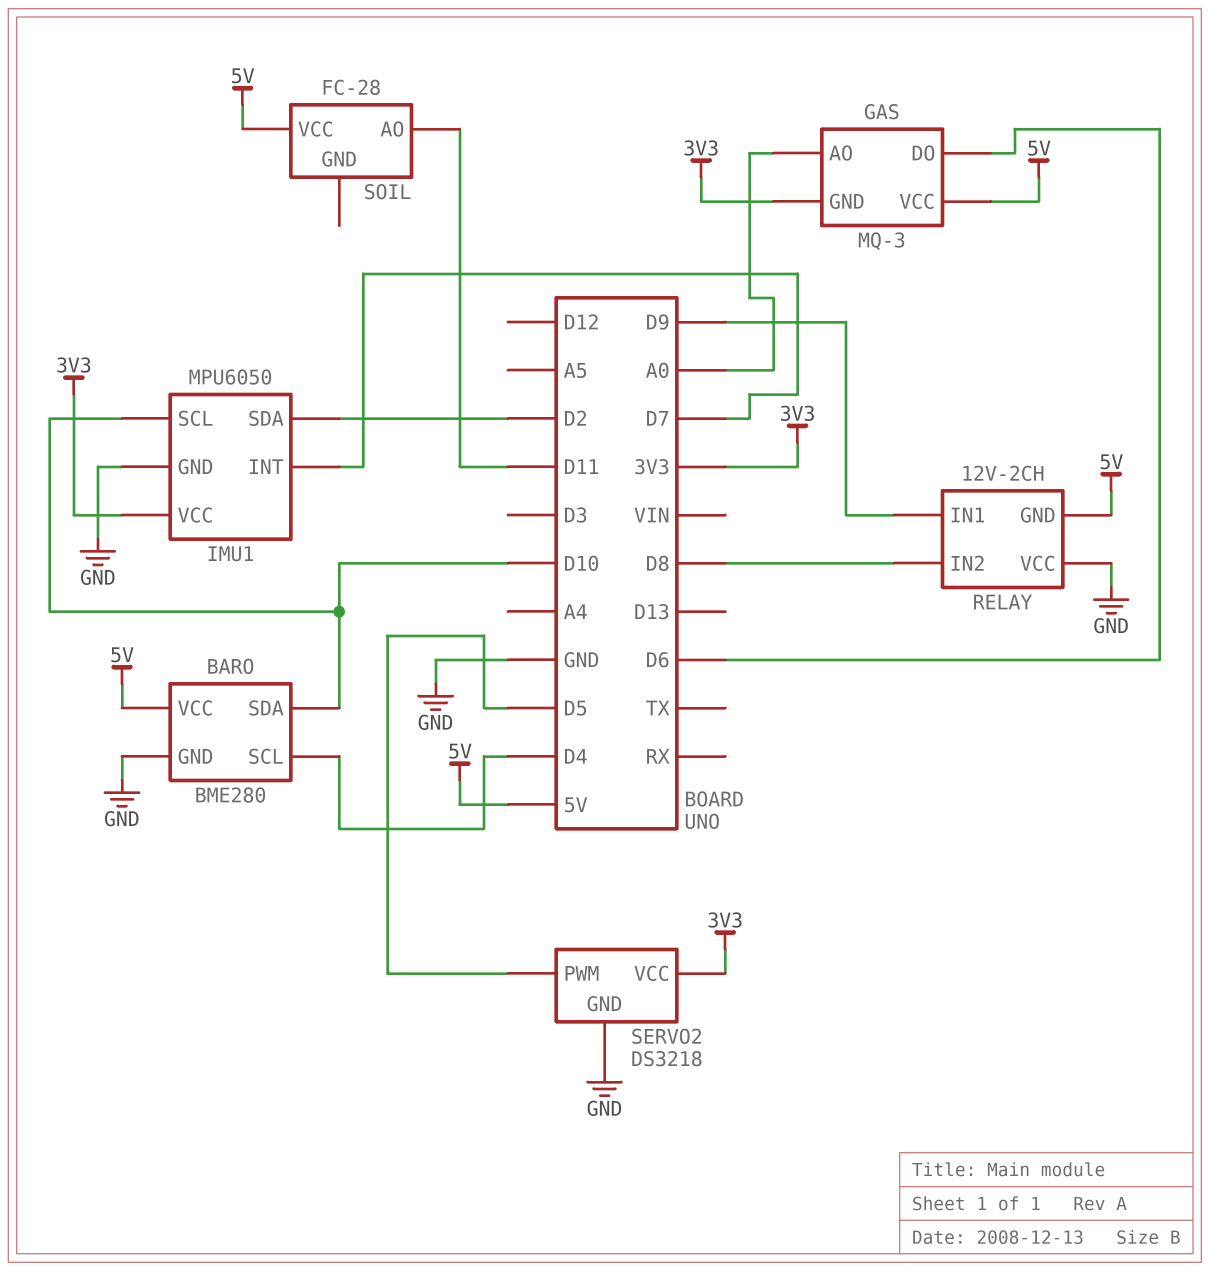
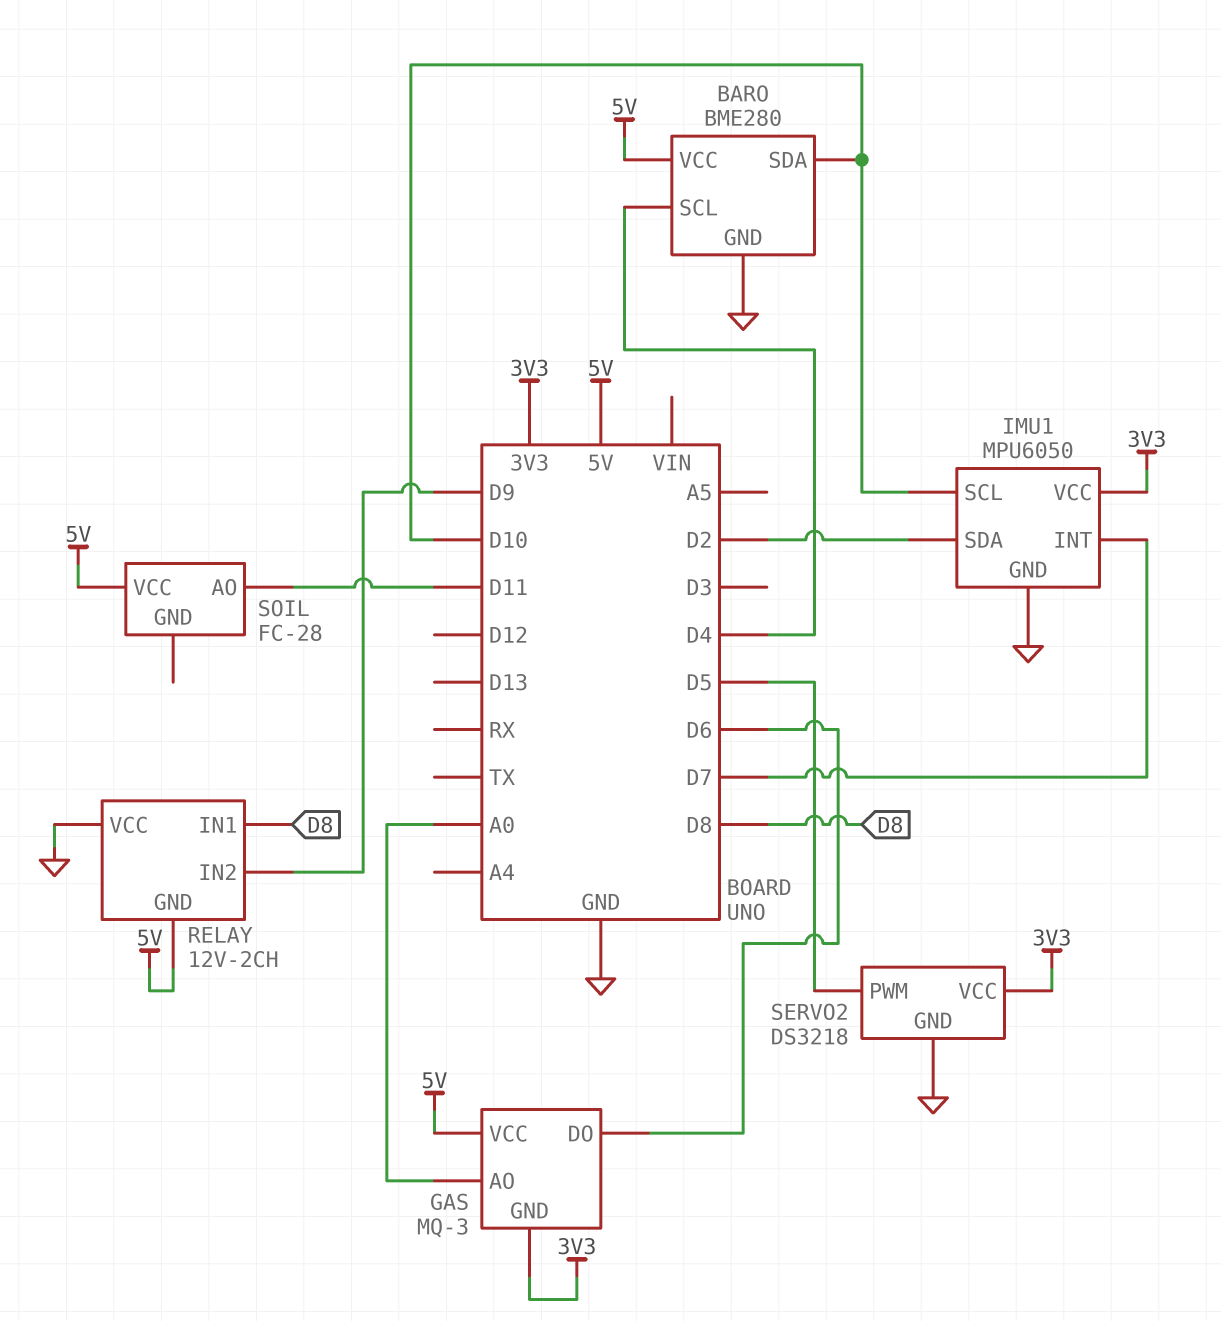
RELAY pin IN1: D9 -> D8
RELAY pin IN2: D8 -> D9

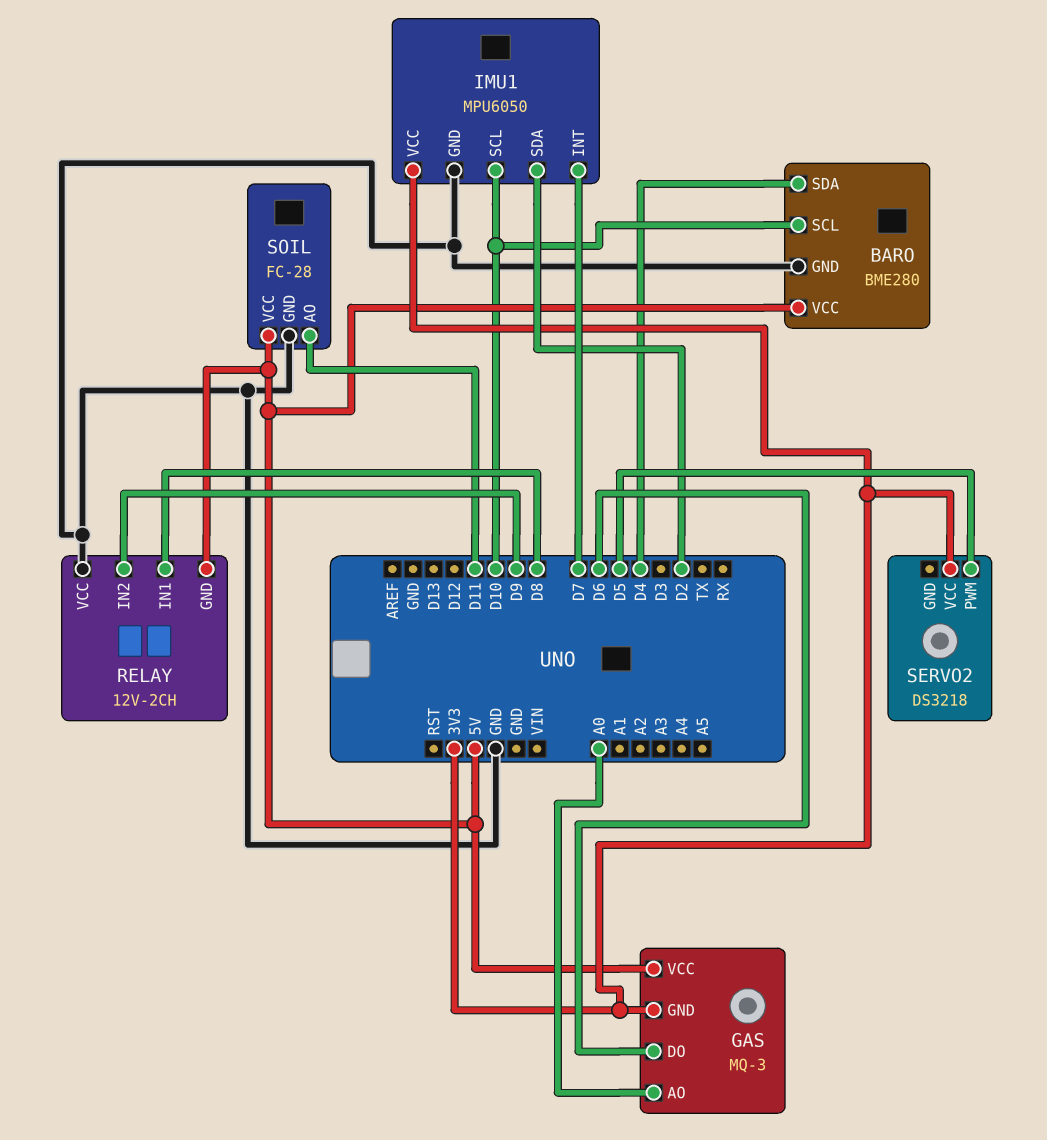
BARO pin SCL: D4 -> D10
BARO pin SDA: D10 -> D4
SERVO2 pin GND: GND -> none
SOIL pin GND: none -> GND

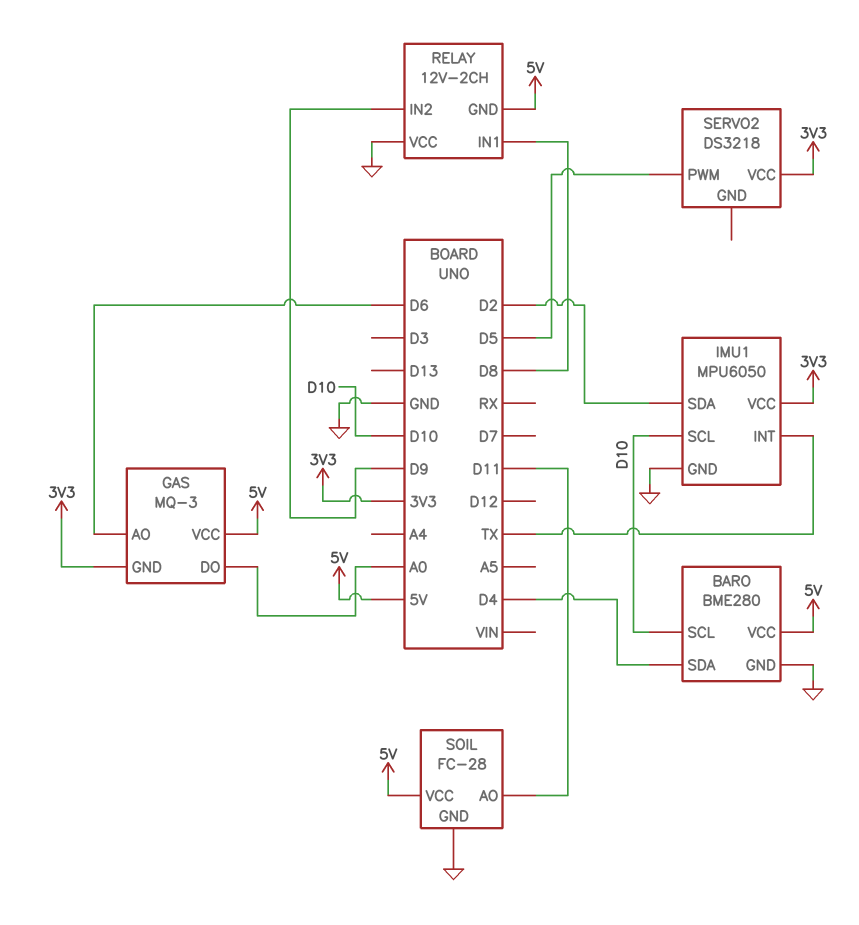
GAS pin AO: A0 -> D6
GAS pin DO: D6 -> A0
IMU1 pin INT: D7 -> TX

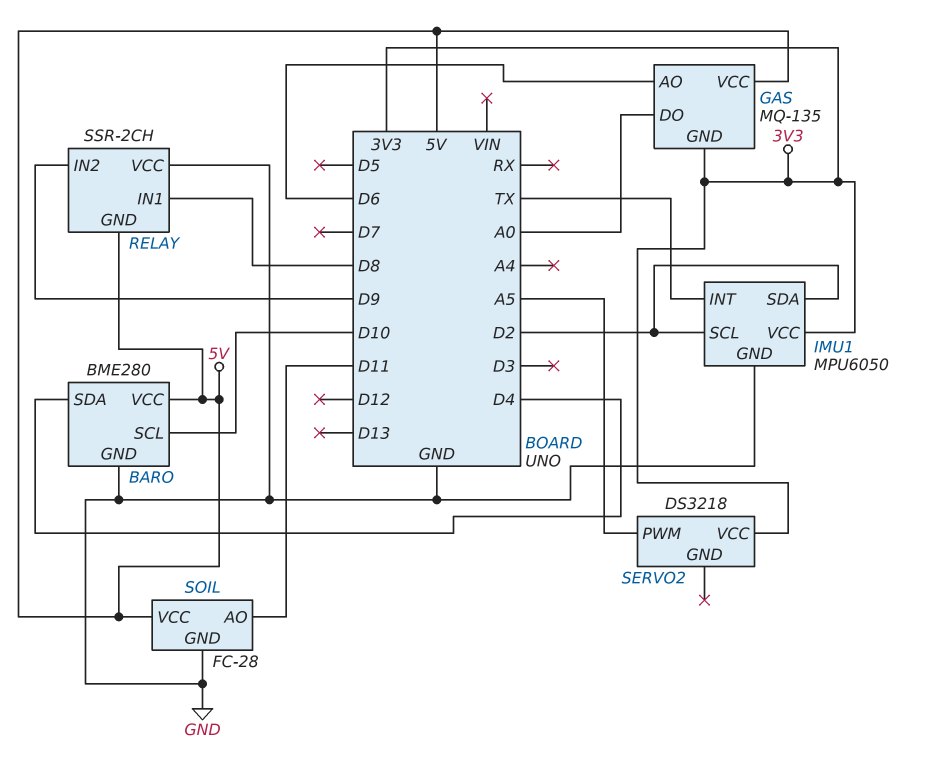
GAS: MQ-3 -> MQ-135
IMU1 pin SCL: D10 -> D2
RELAY: 12V-2CH -> SSR-2CH
SERVO2 pin PWM: D5 -> A5

